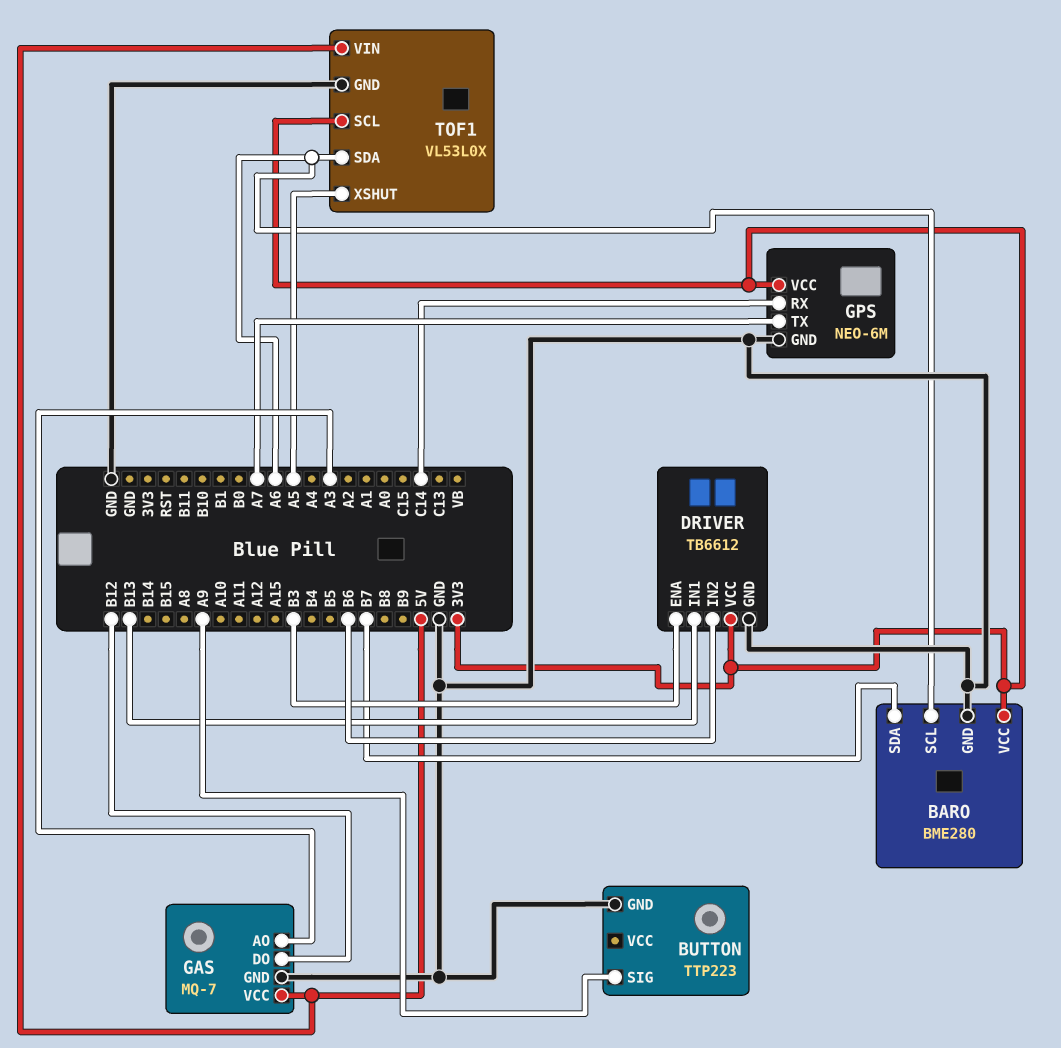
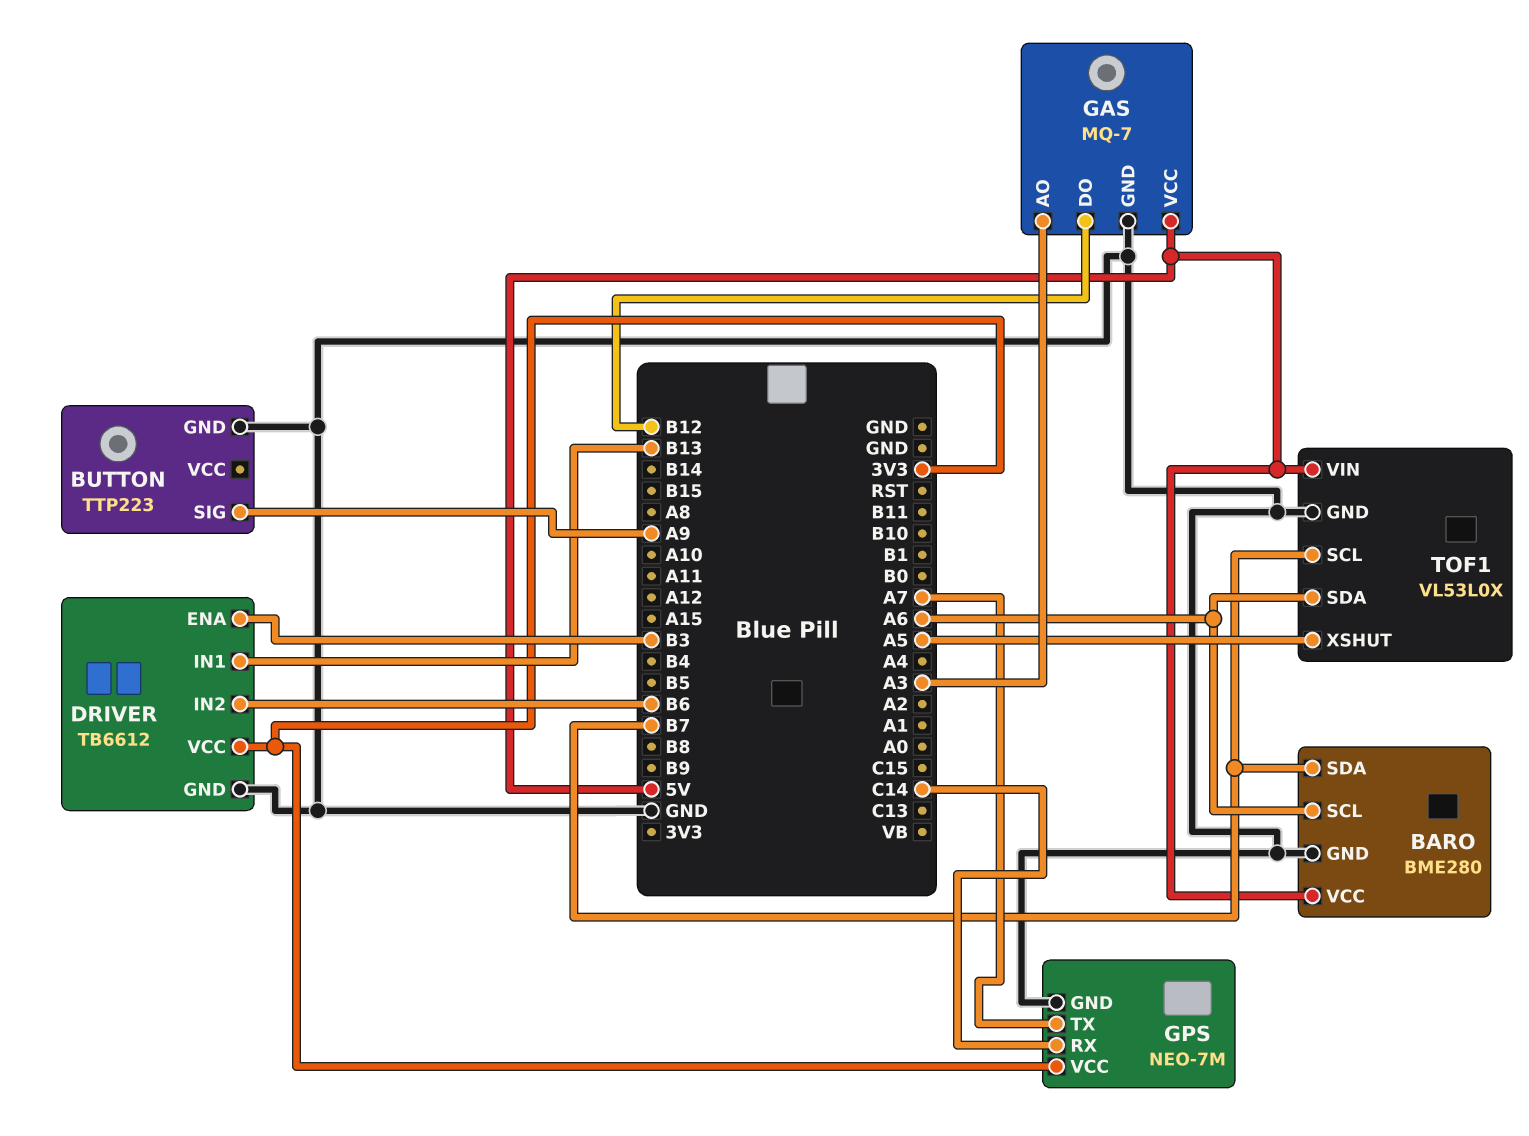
BARO pin VCC: 3V3 -> 5V
GPS: NEO-6M -> NEO-7M
TOF1 pin SCL: 3V3 -> B7

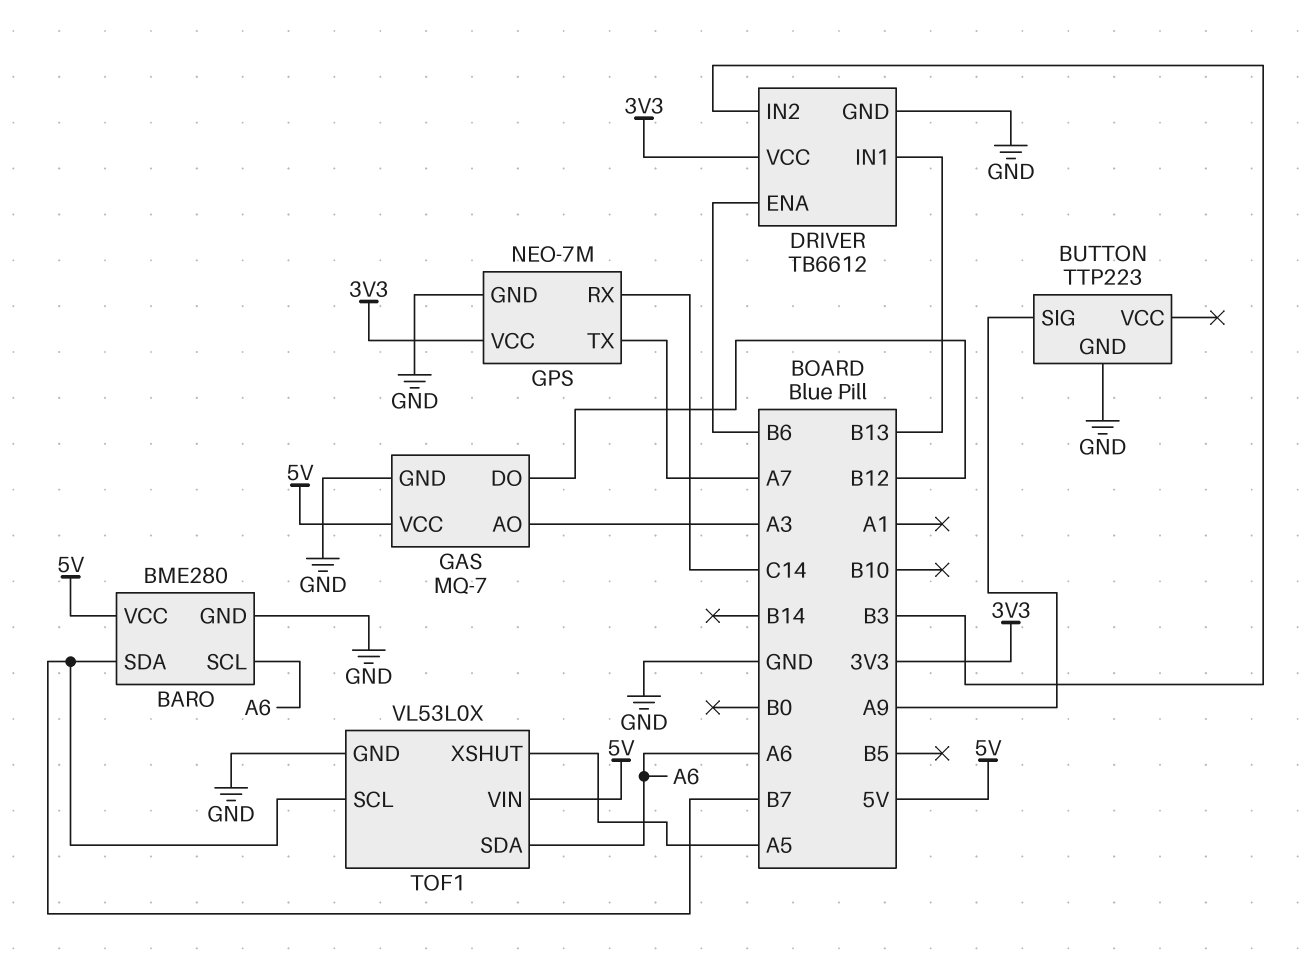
DRIVER pin ENA: B3 -> B6
DRIVER pin IN2: B6 -> B3

